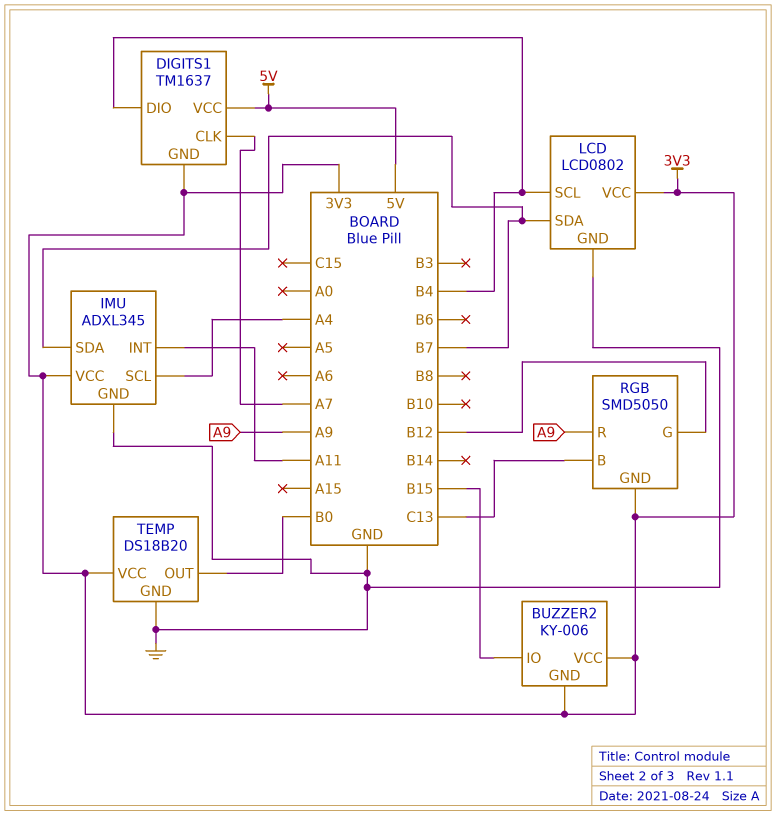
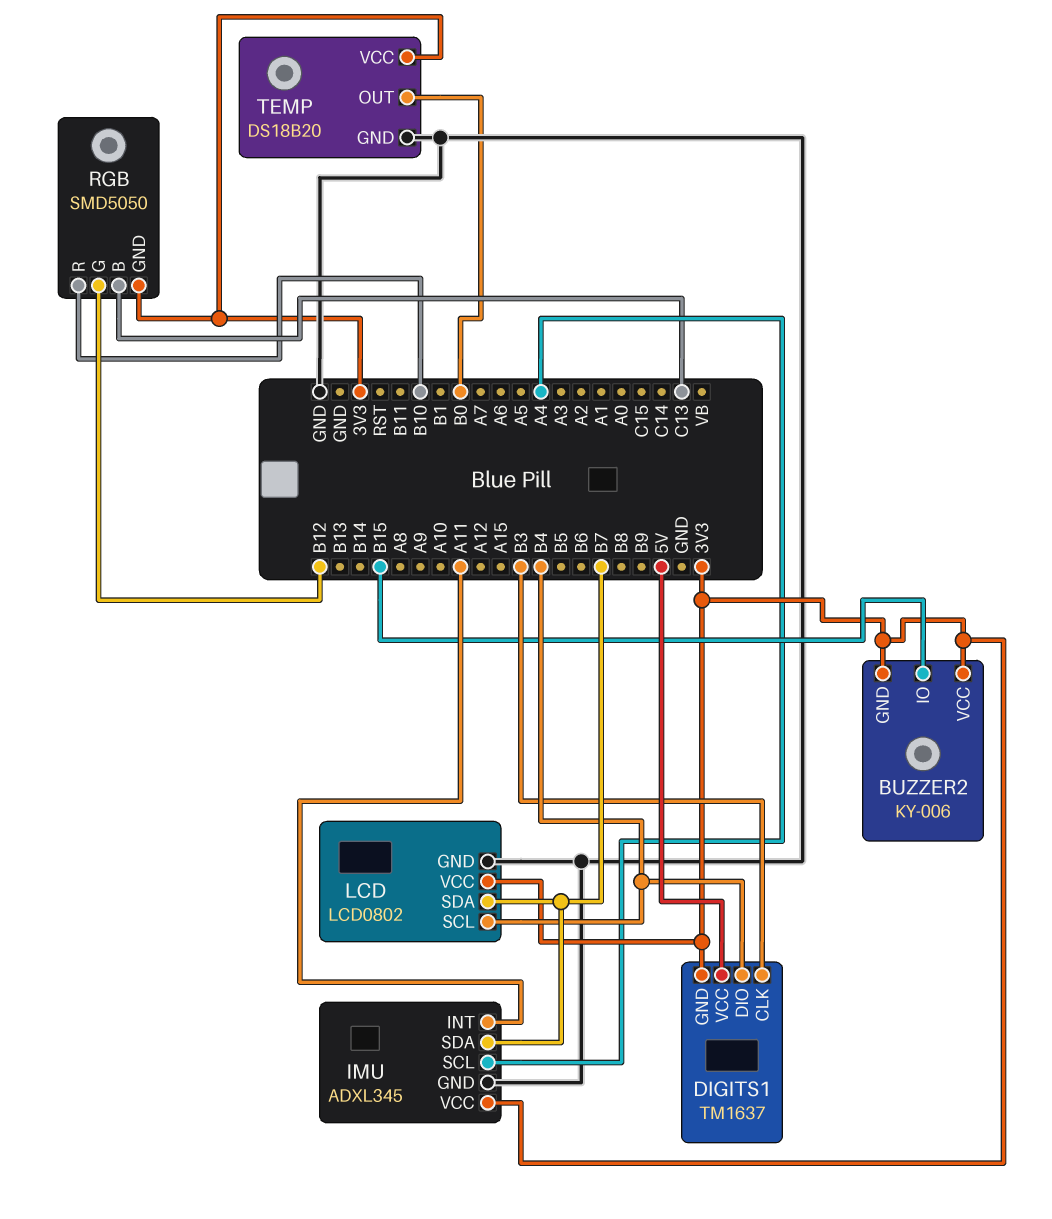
DIGITS1 pin CLK: A7 -> B3
RGB pin R: A9 -> B10

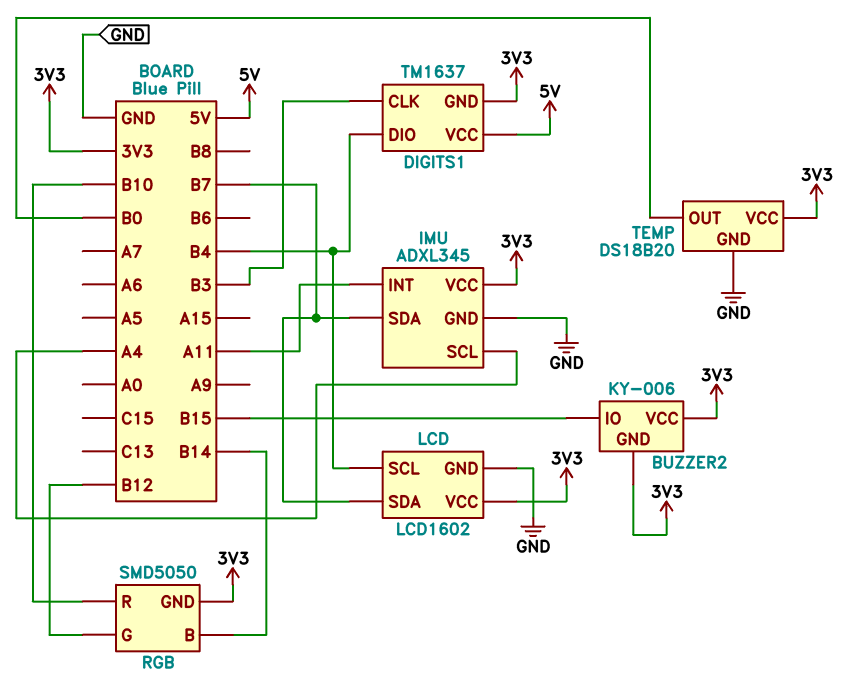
LCD: LCD0802 -> LCD1602
RGB pin B: C13 -> B14

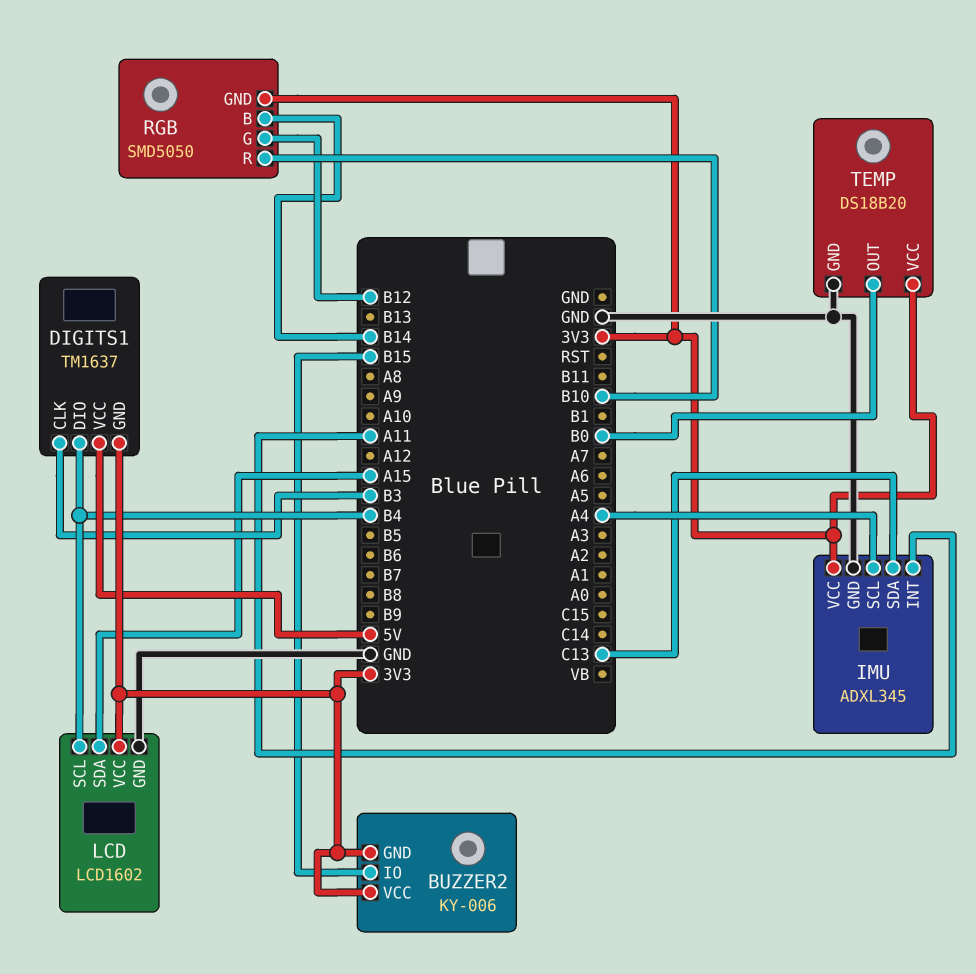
IMU pin SDA: B7 -> C13
LCD pin SDA: B7 -> A15

